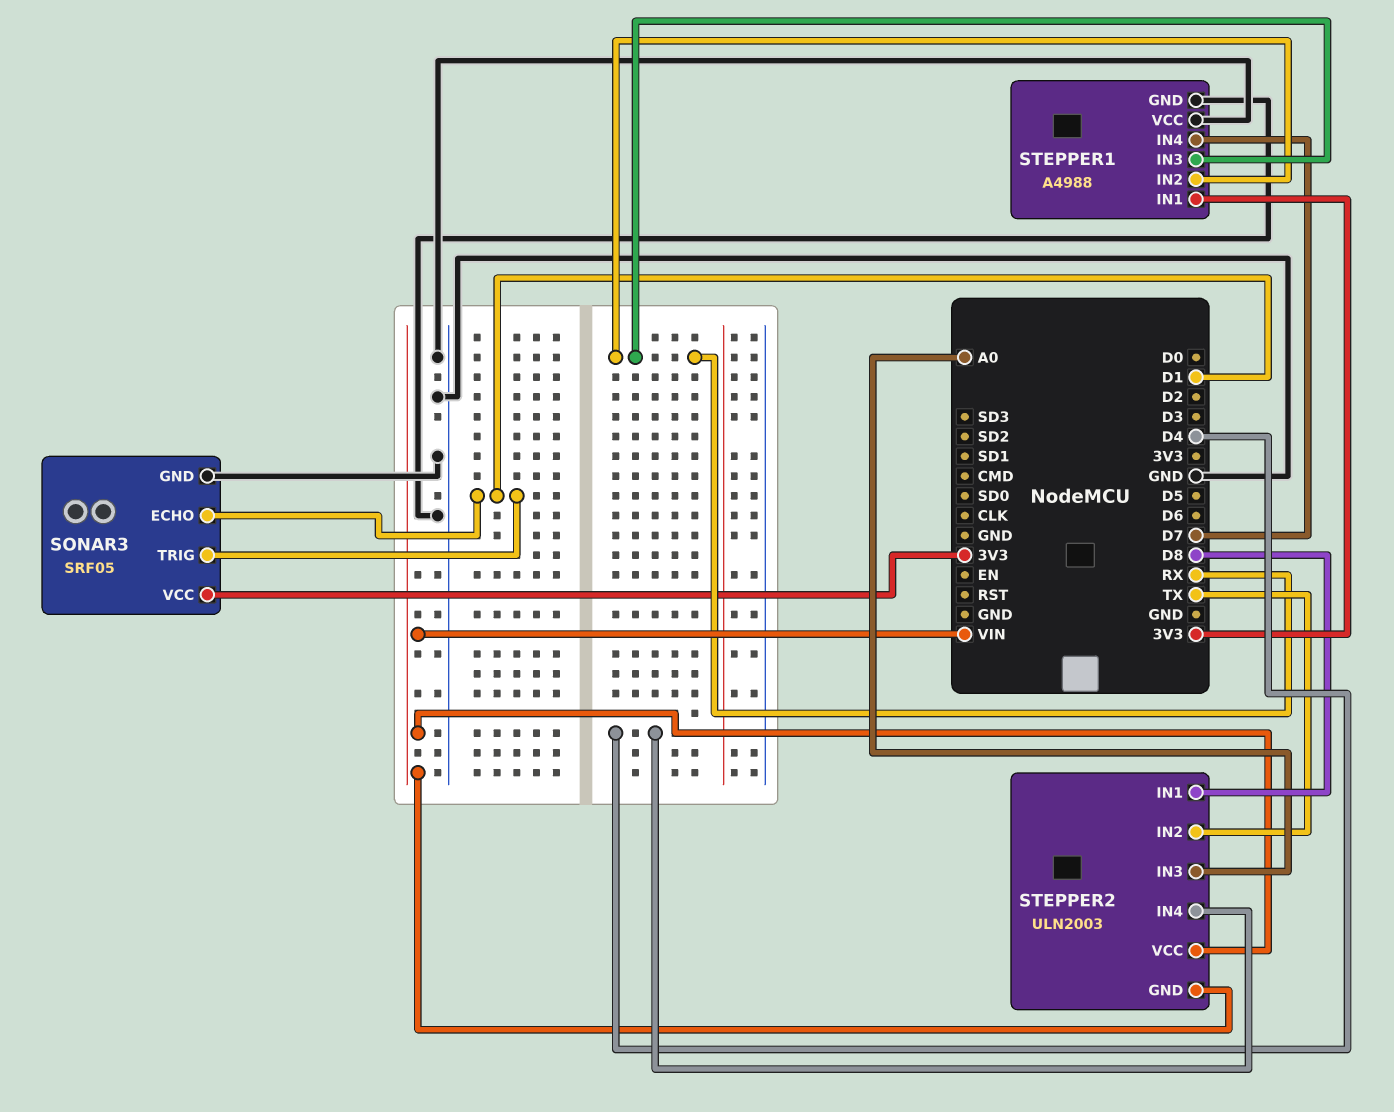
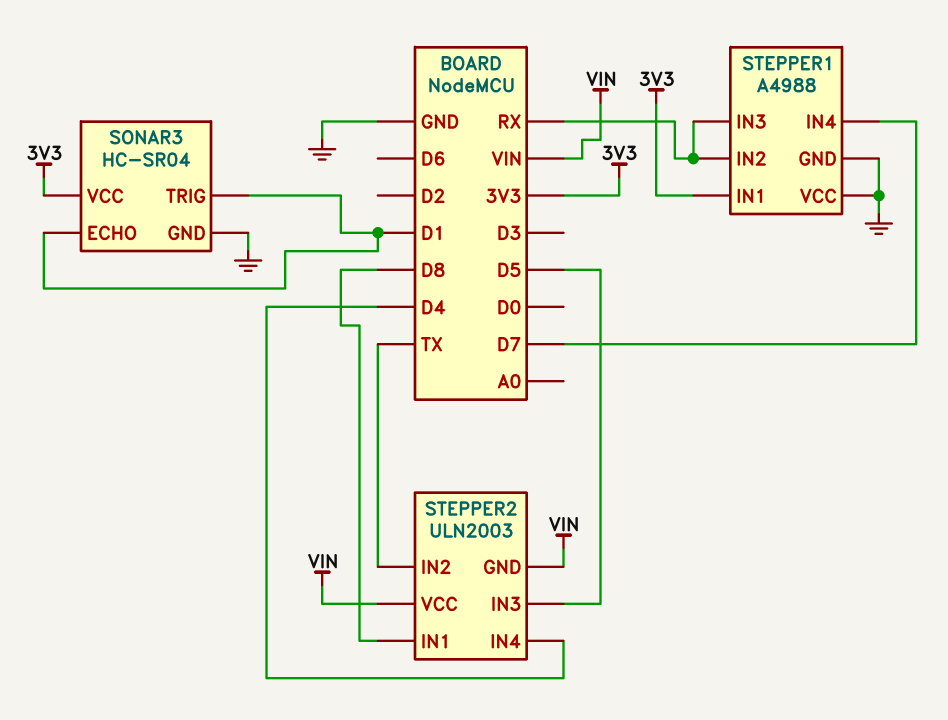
SONAR3: SRF05 -> HC-SR04
STEPPER2 pin IN3: A0 -> D5

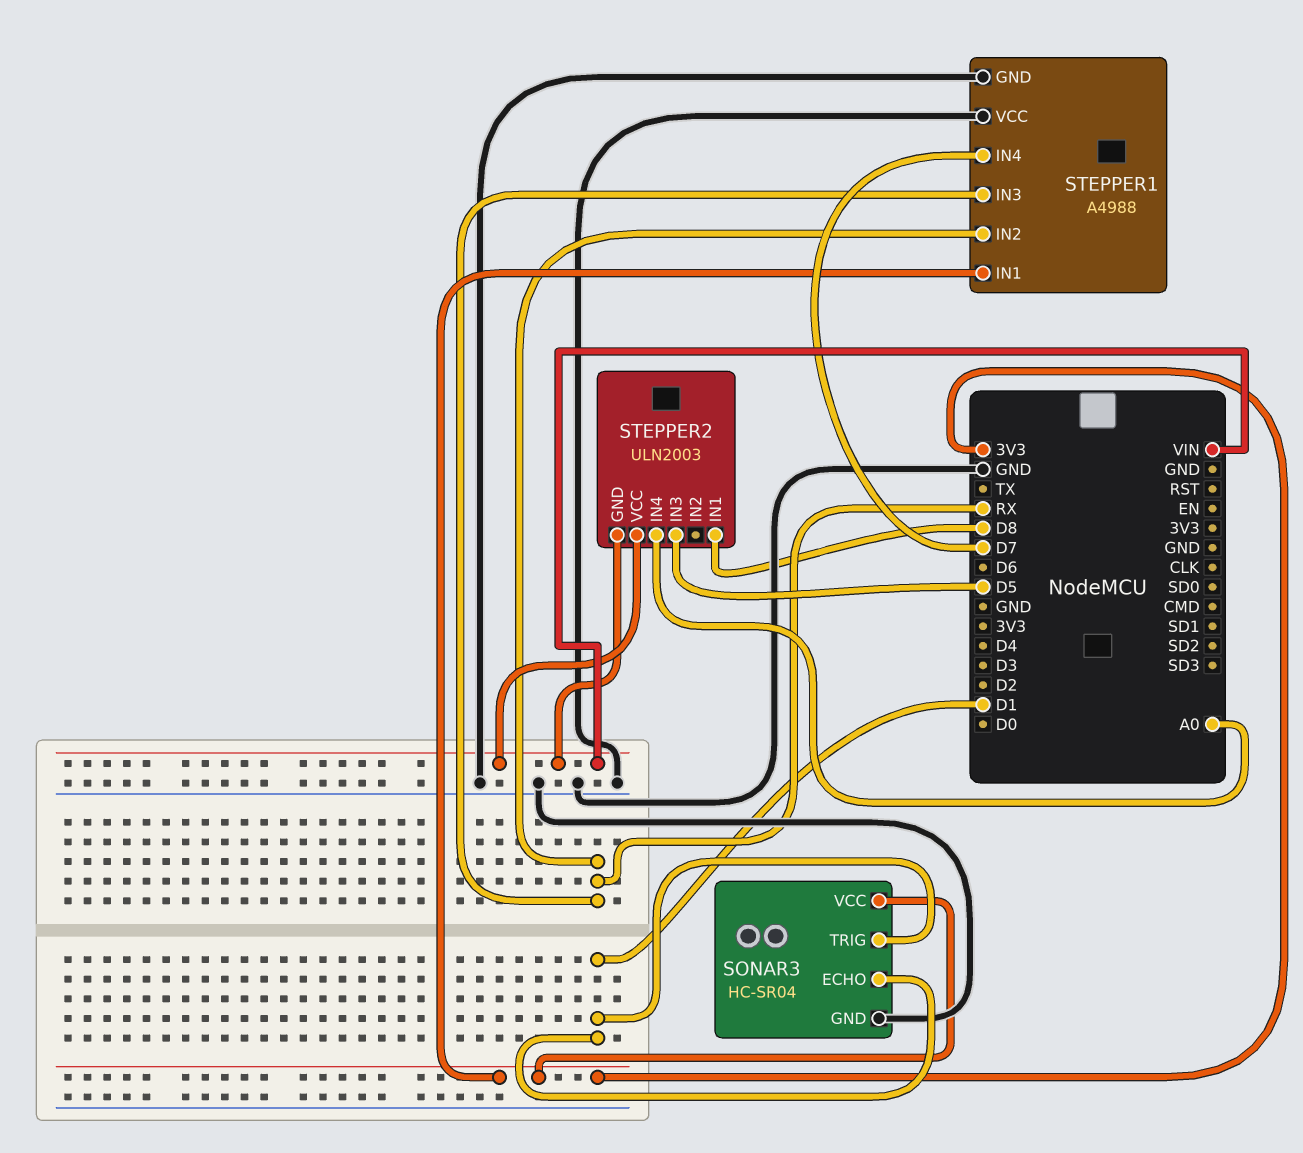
STEPPER2 pin IN2: TX -> none
STEPPER2 pin IN4: D4 -> A0

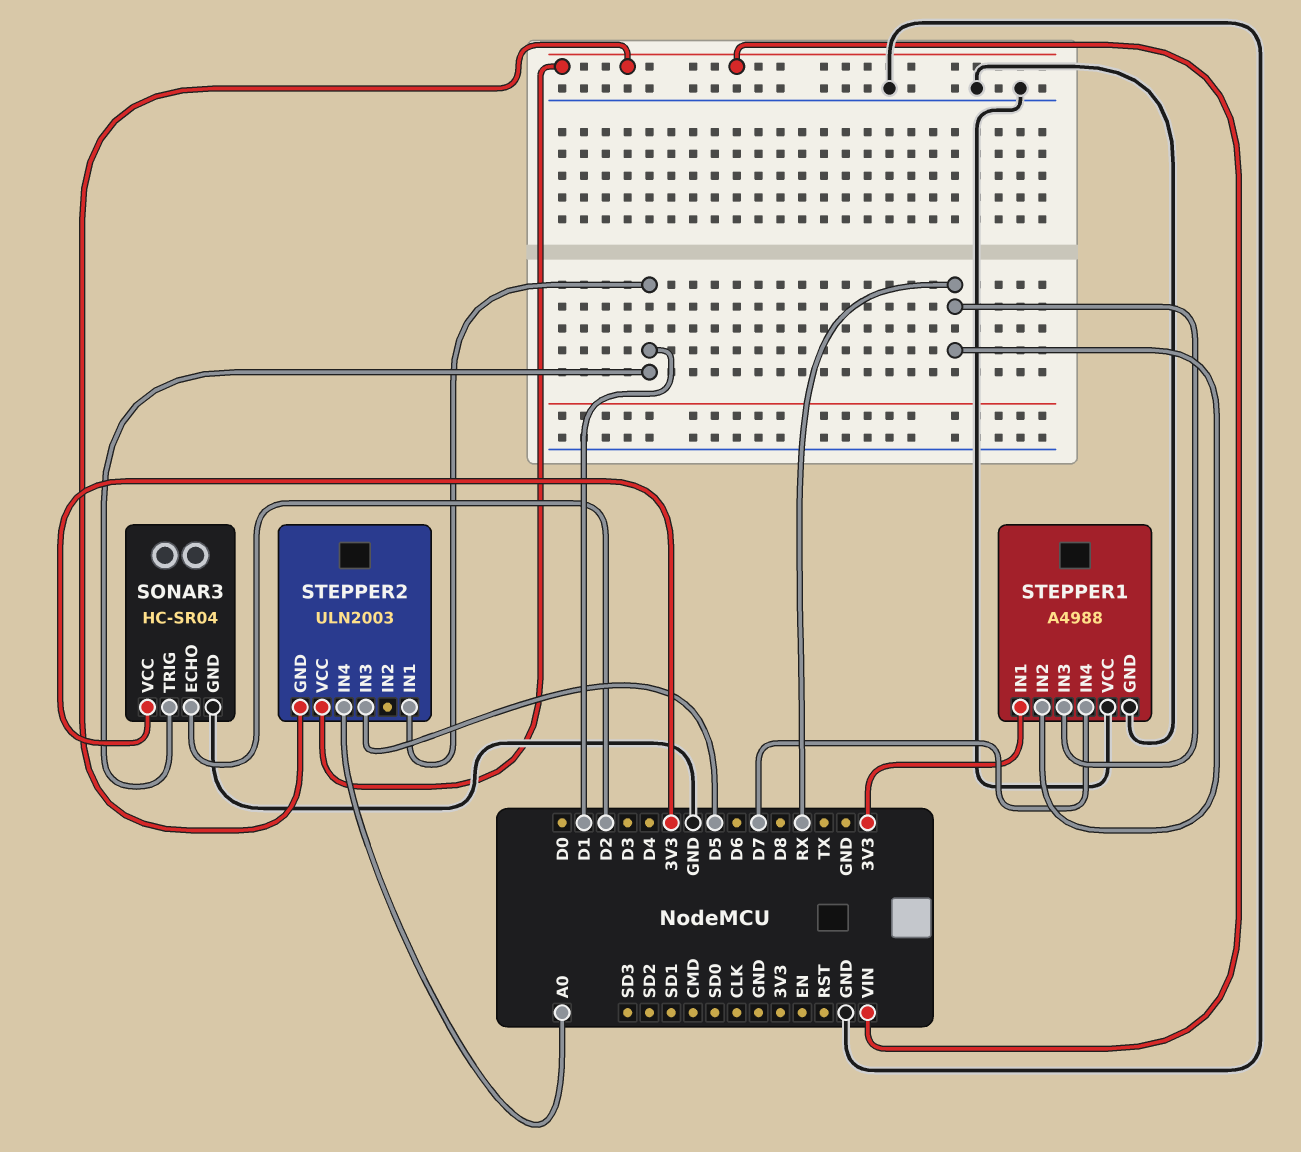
SONAR3 pin ECHO: D1 -> D2
STEPPER2 pin IN1: D8 -> D1

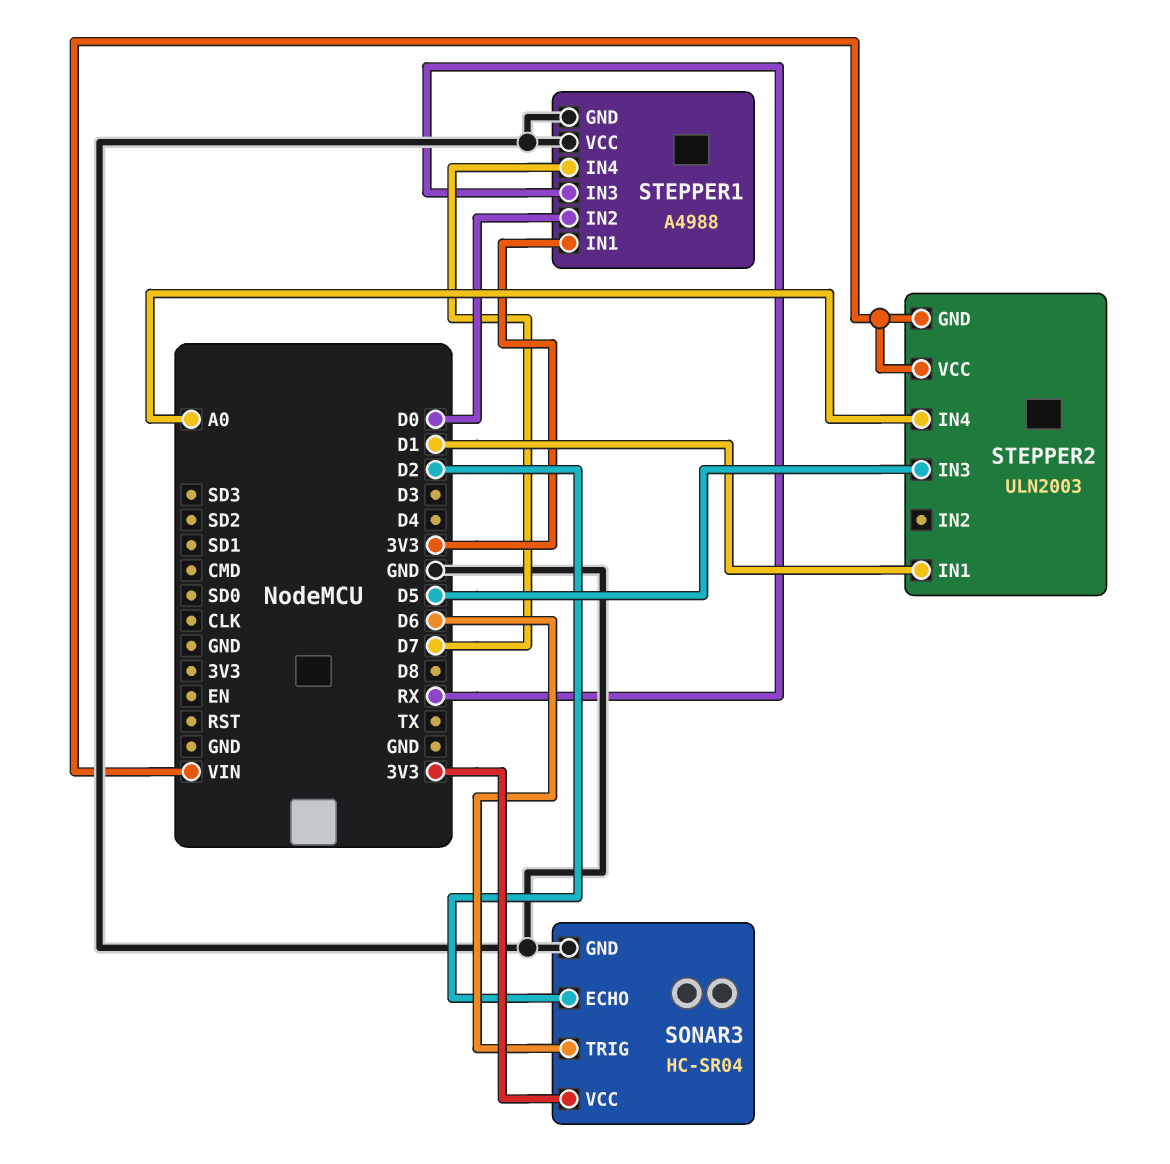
SONAR3 pin TRIG: D1 -> D6
STEPPER1 pin IN2: RX -> D0

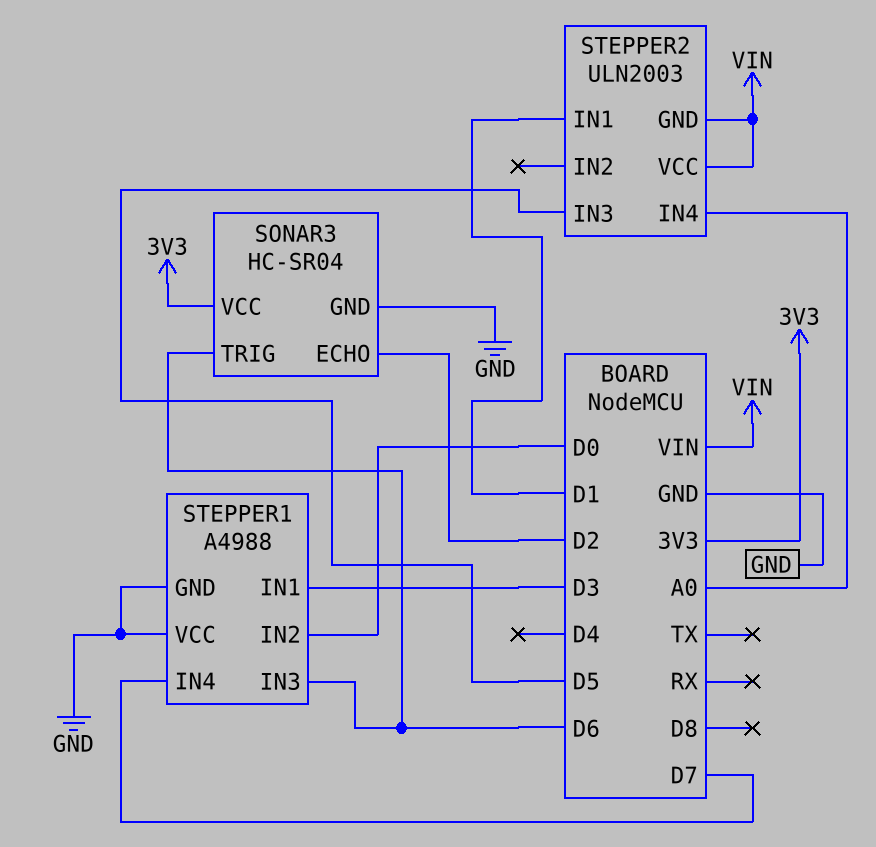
STEPPER1 pin IN1: 3V3 -> D3
STEPPER1 pin IN3: RX -> D6

